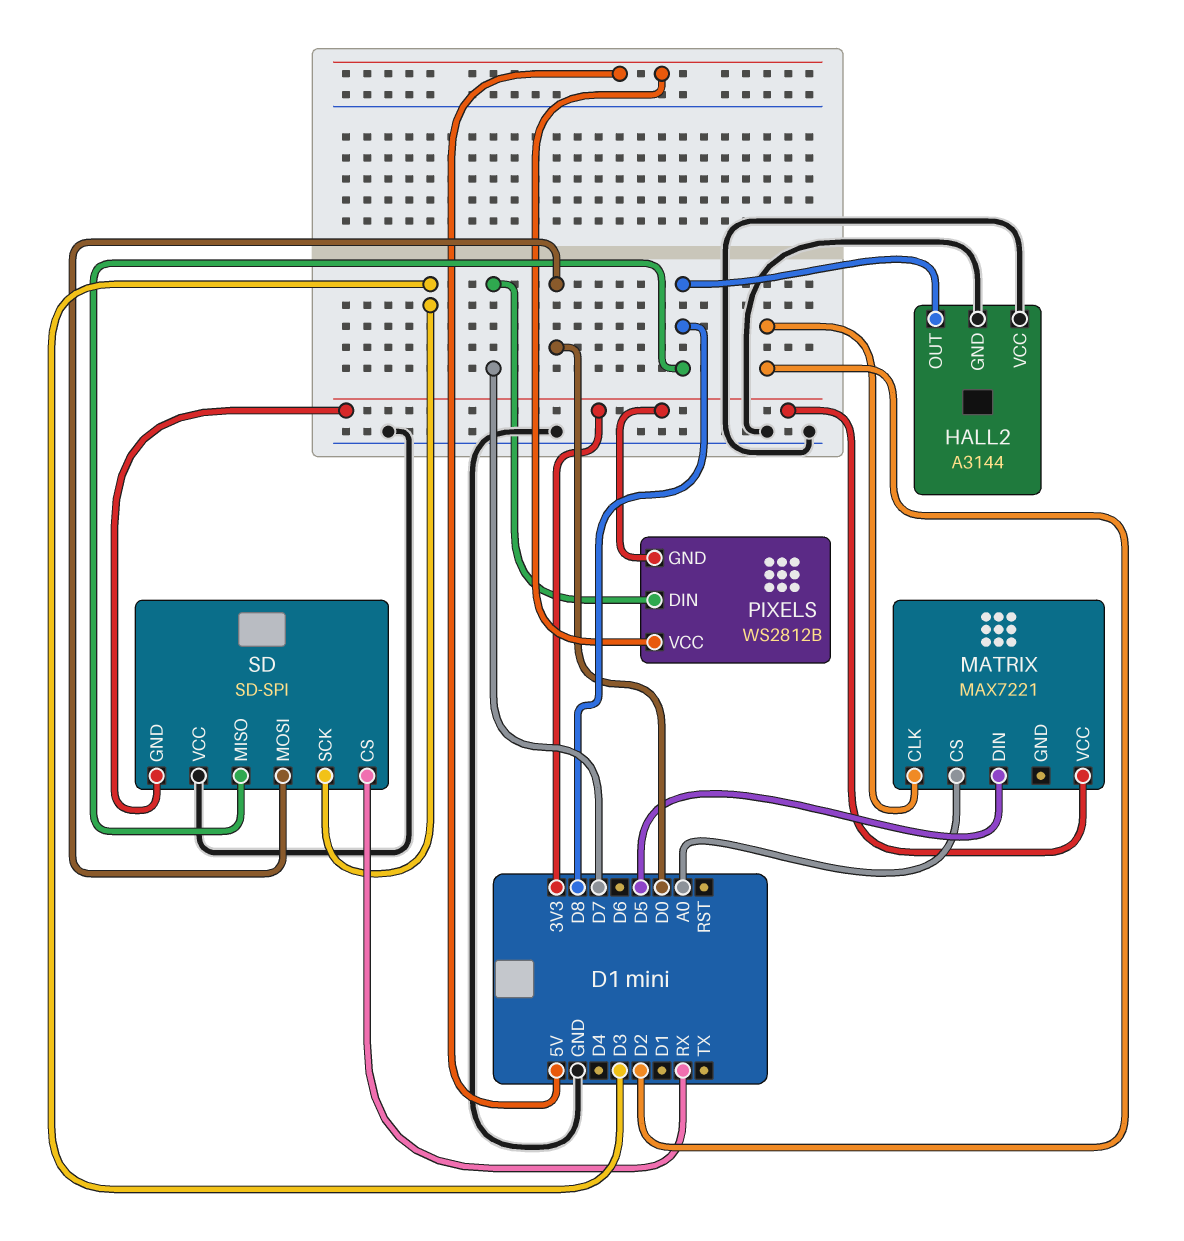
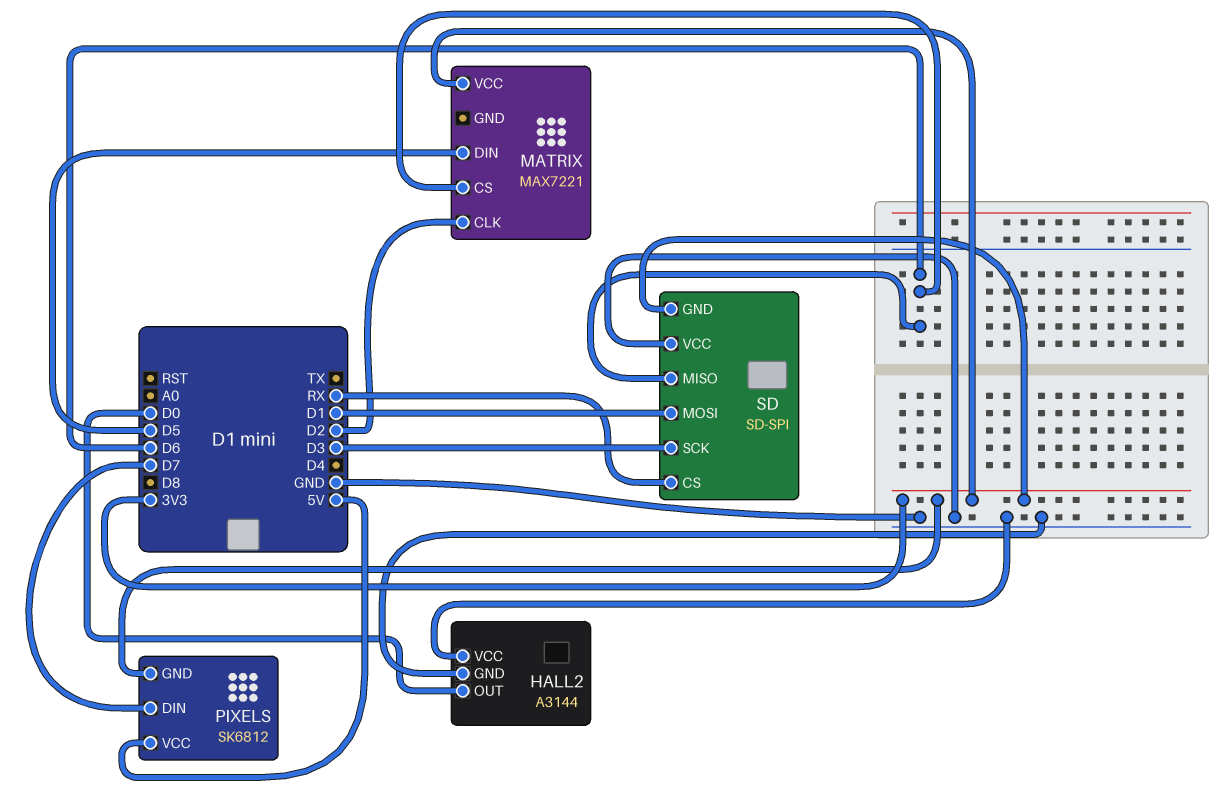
HALL2 pin OUT: D8 -> D0
MATRIX pin CS: A0 -> D6
PIXELS: WS2812B -> SK6812
SD pin MISO: D8 -> D6
SD pin MOSI: D0 -> D1

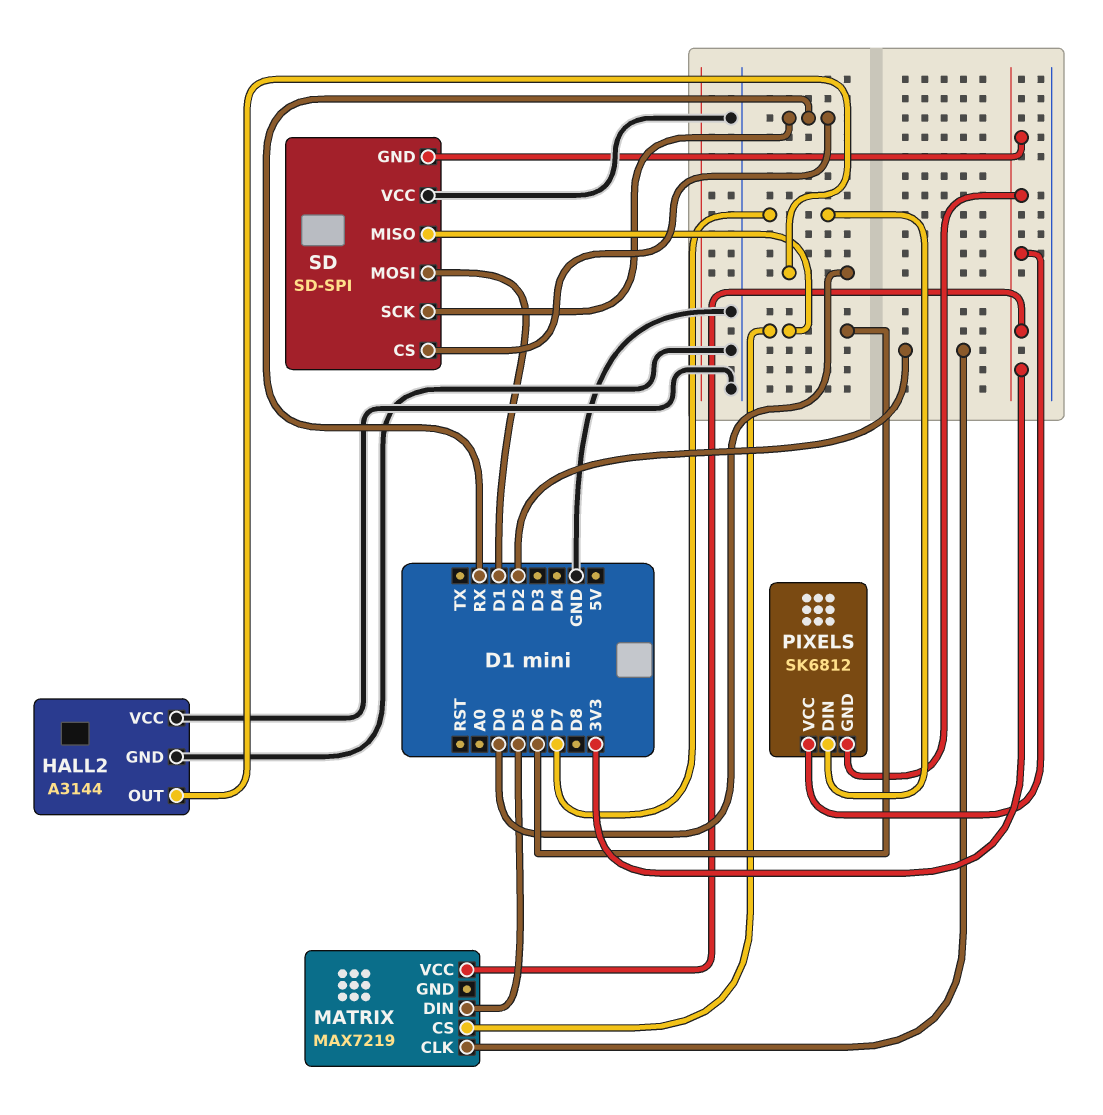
MATRIX: MAX7221 -> MAX7219
PIXELS pin VCC: 5V -> 3V3
SD pin SCK: D3 -> RX

